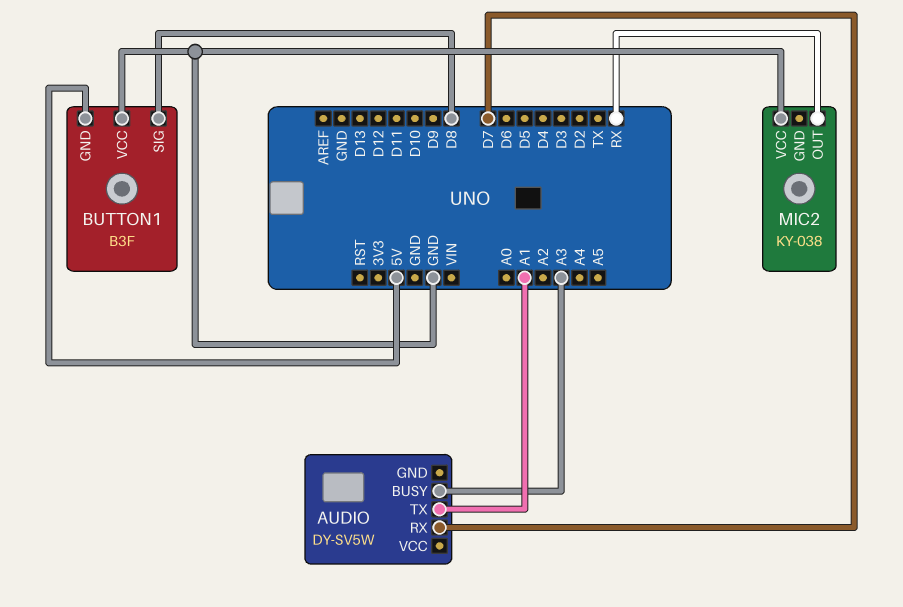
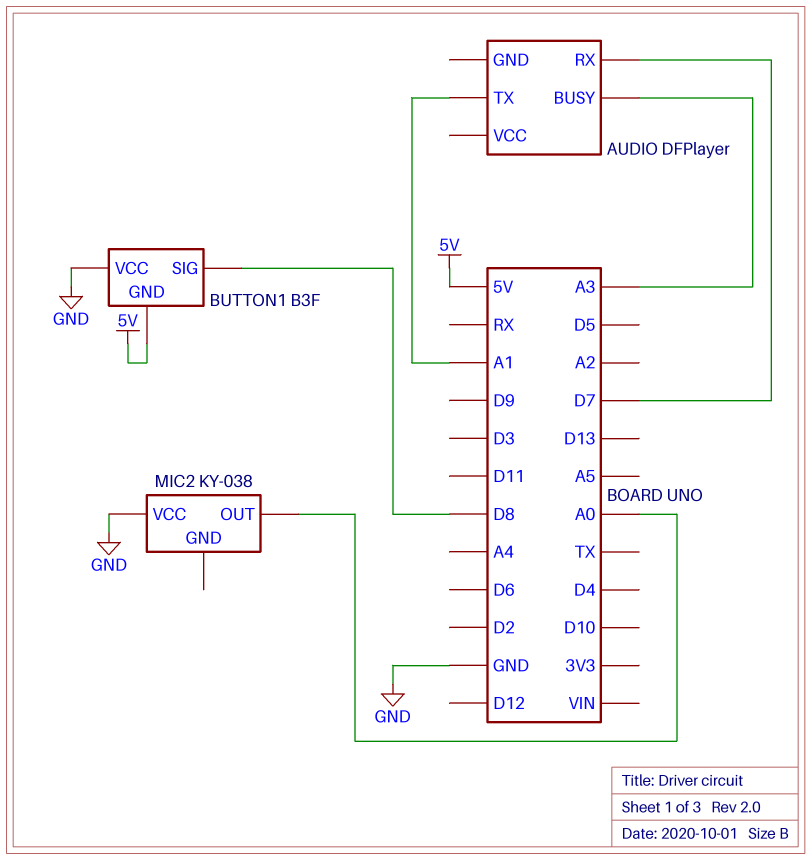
AUDIO: DY-SV5W -> DFPlayer
MIC2 pin OUT: RX -> A0

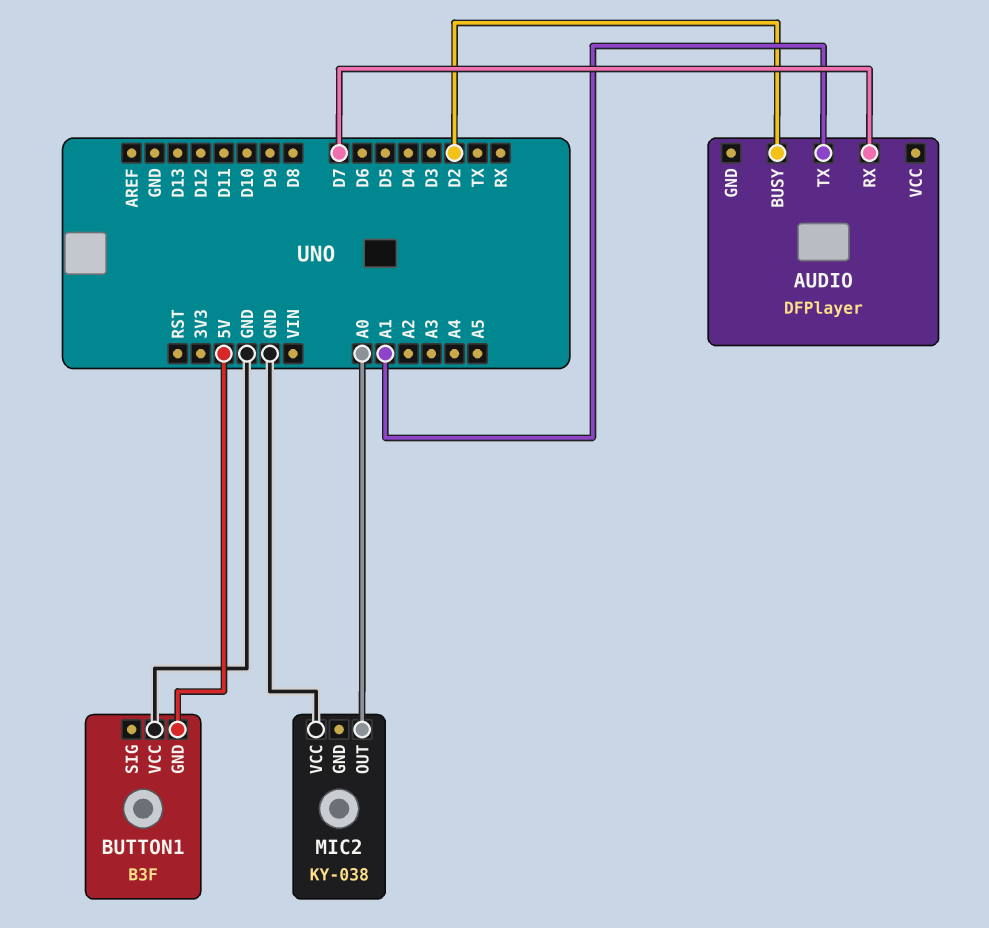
AUDIO pin BUSY: A3 -> D2
BUTTON1 pin SIG: D8 -> none

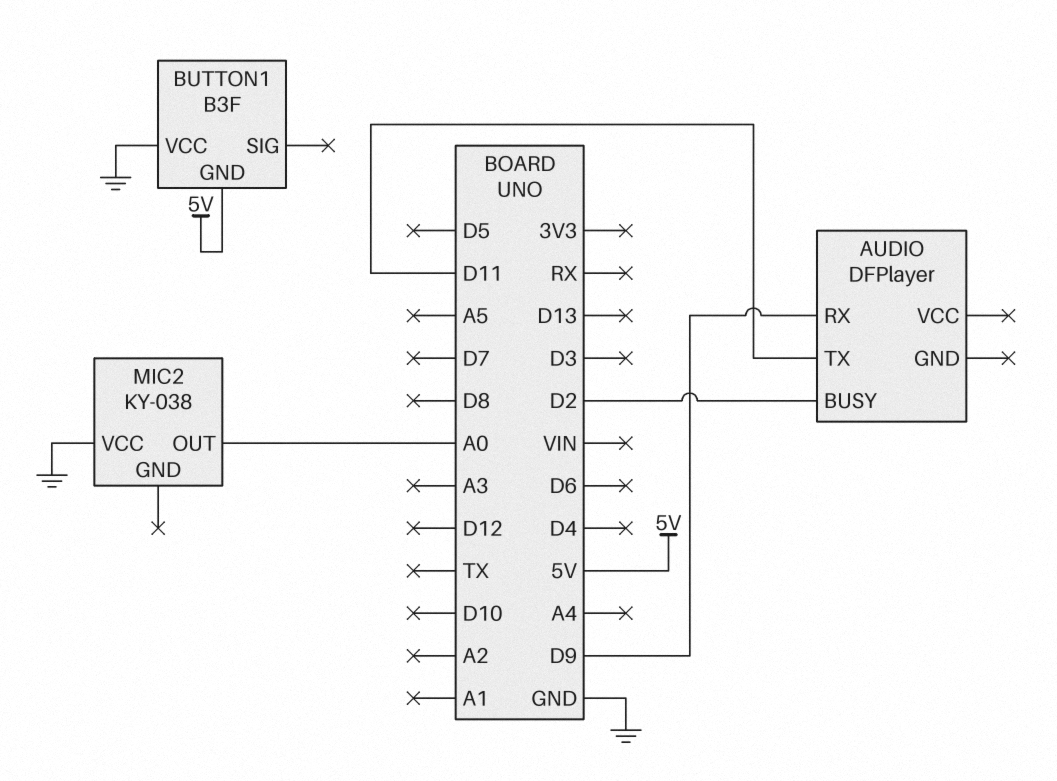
AUDIO pin RX: D7 -> D9
AUDIO pin TX: A1 -> D11

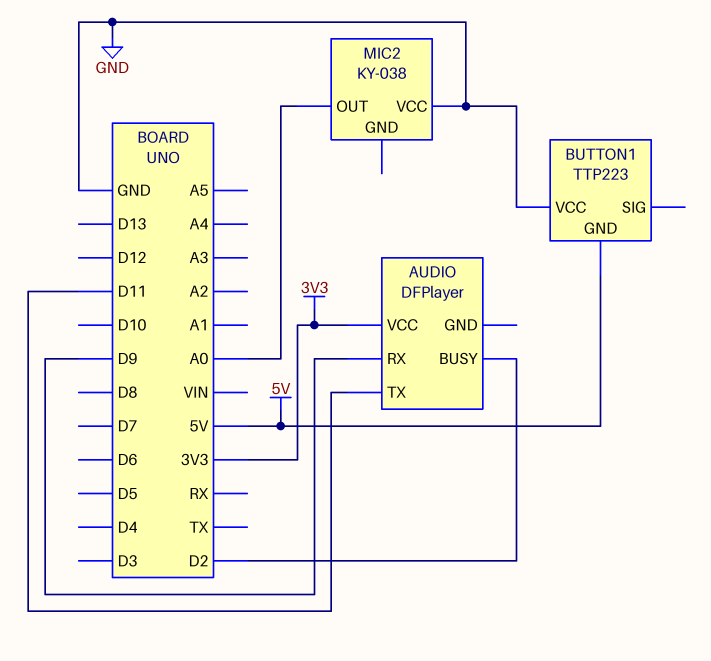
AUDIO pin VCC: none -> 3V3
BUTTON1: B3F -> TTP223

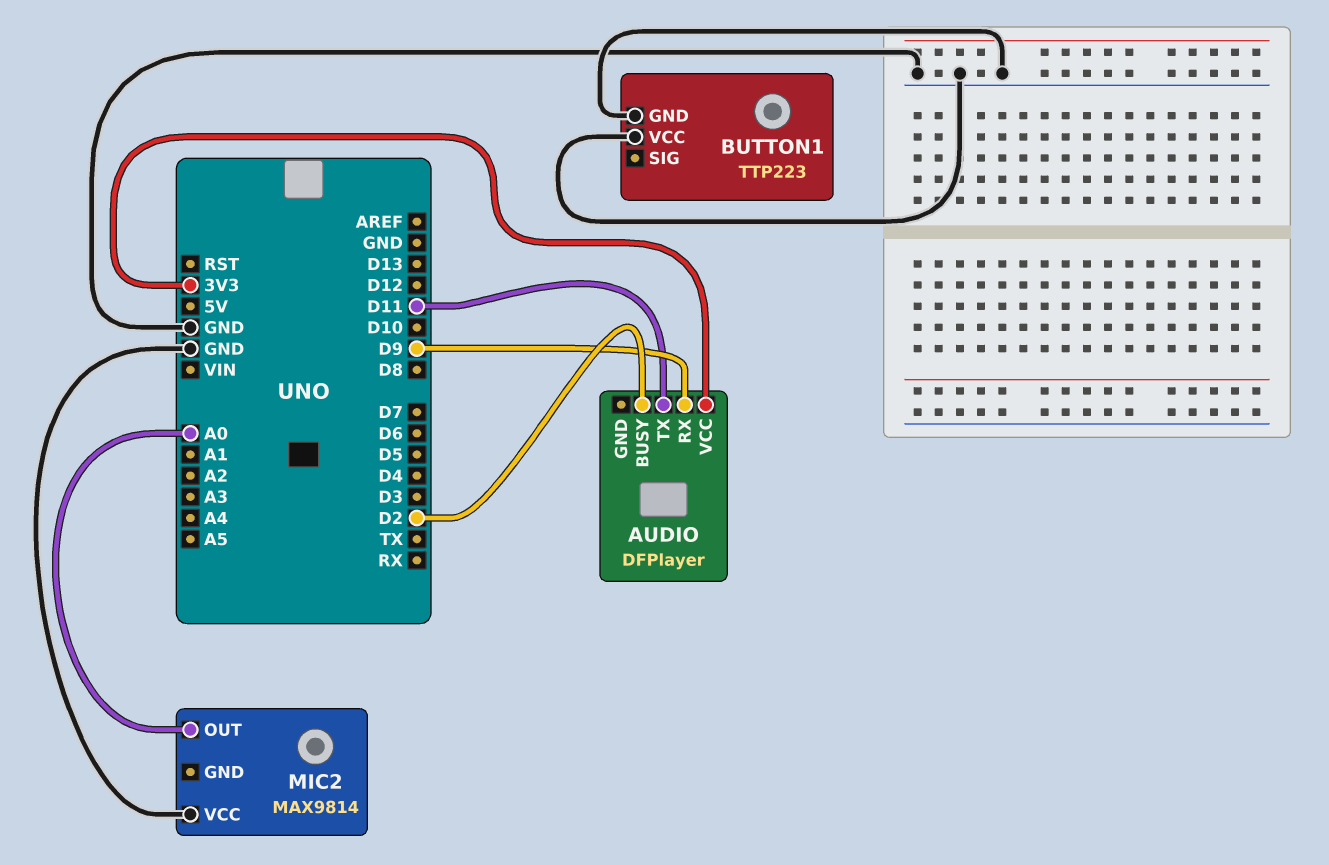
BUTTON1 pin GND: 5V -> GND
MIC2: KY-038 -> MAX9814

